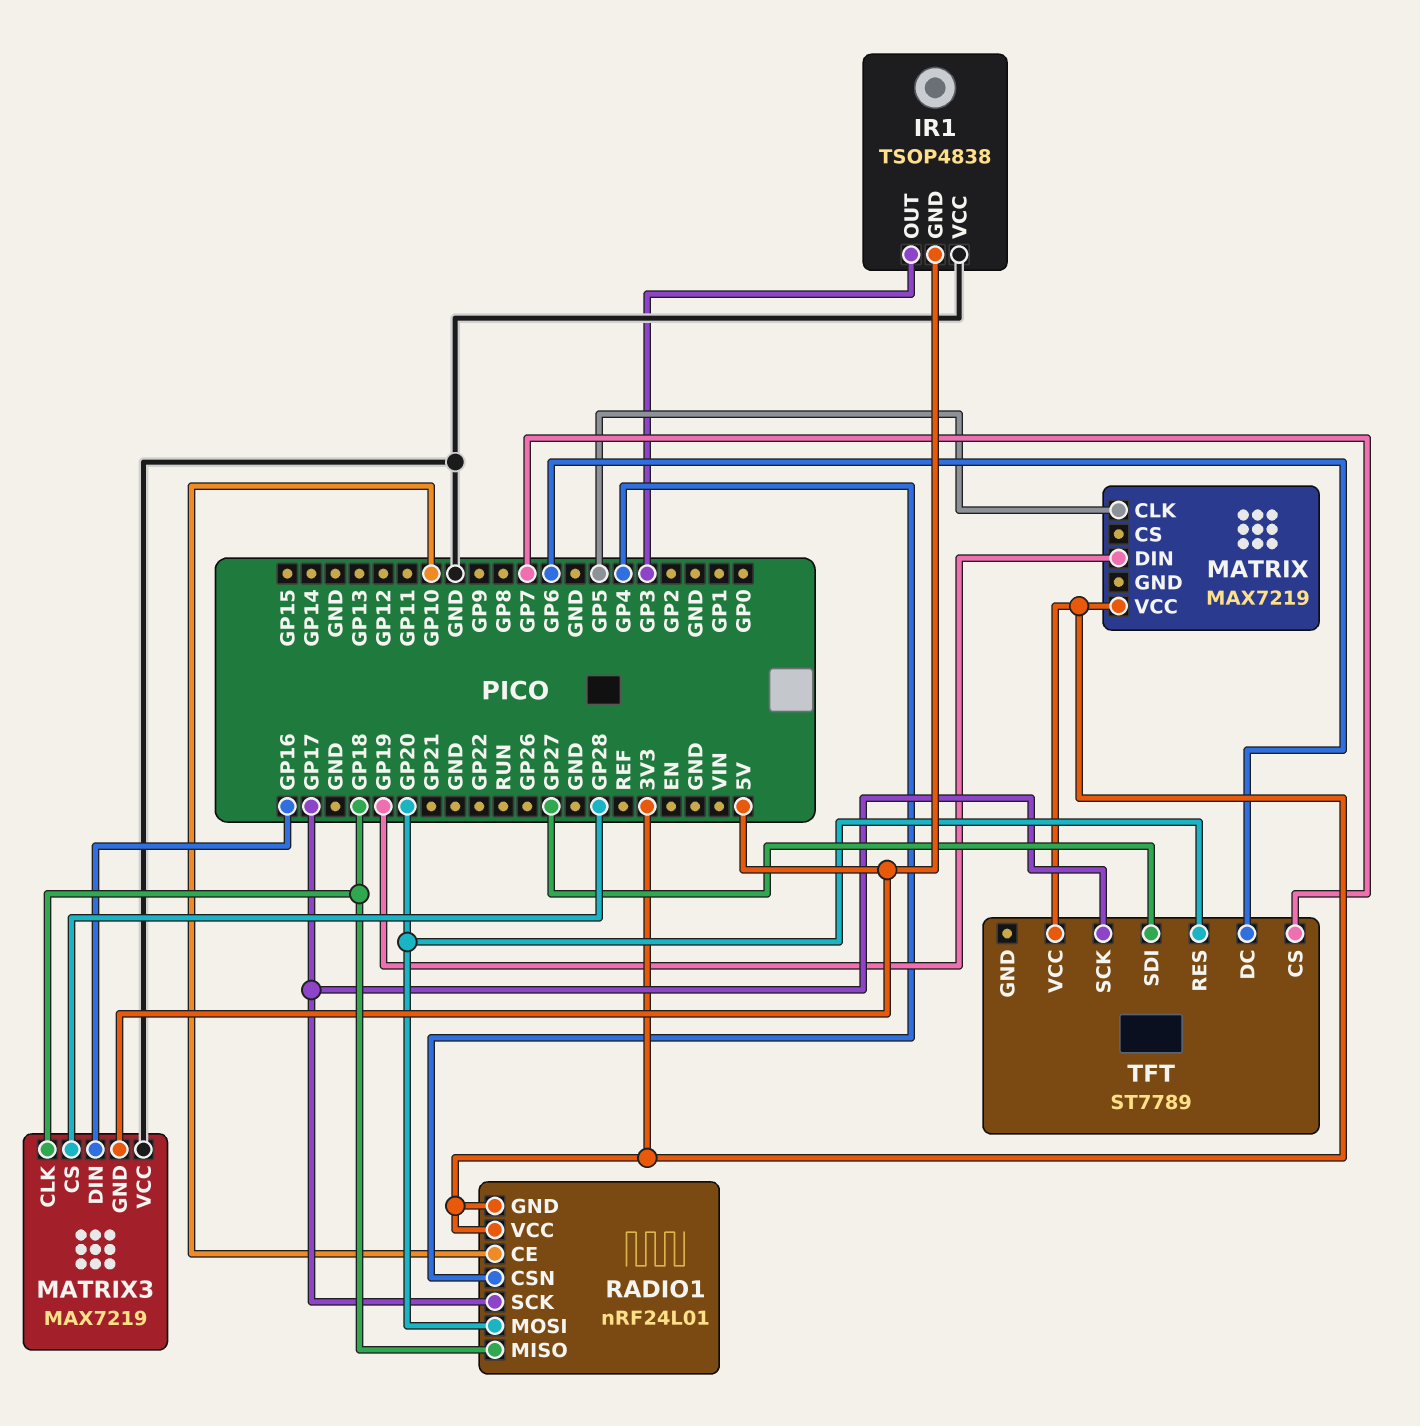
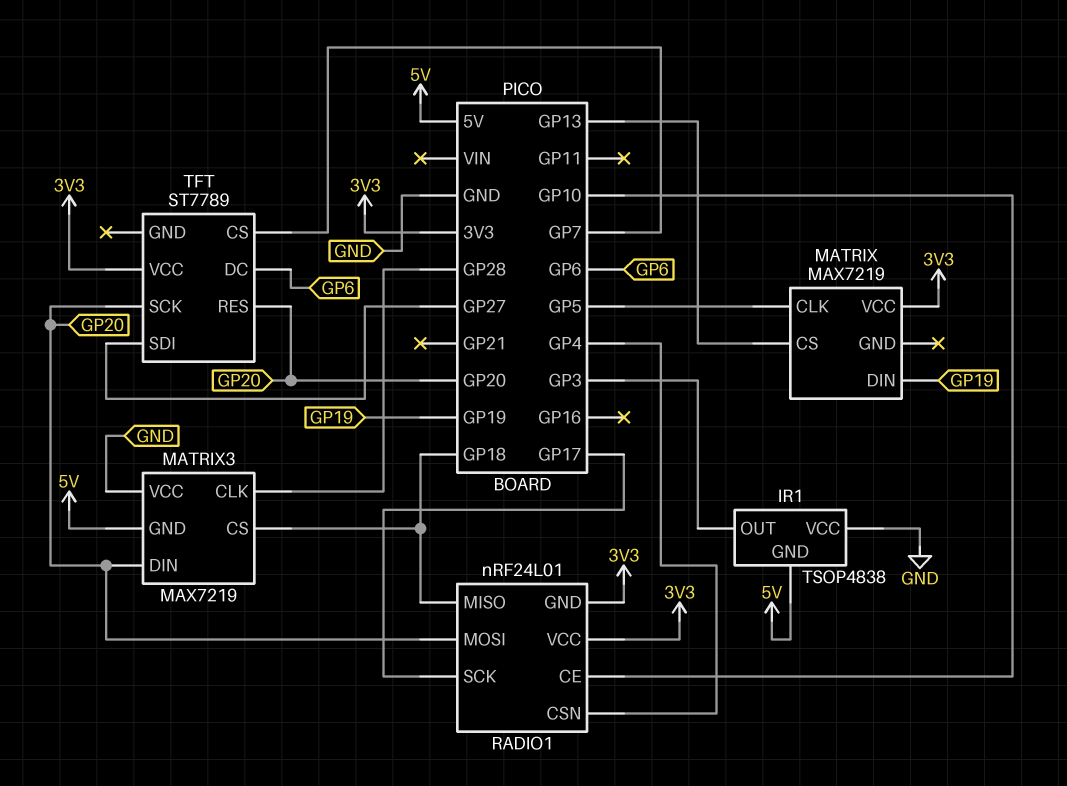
MATRIX pin CS: none -> GP13
MATRIX3 pin CLK: GP18 -> GP28
MATRIX3 pin CS: GP28 -> GP18
MATRIX3 pin DIN: GP16 -> GP20
TFT pin SCK: GP17 -> GP20

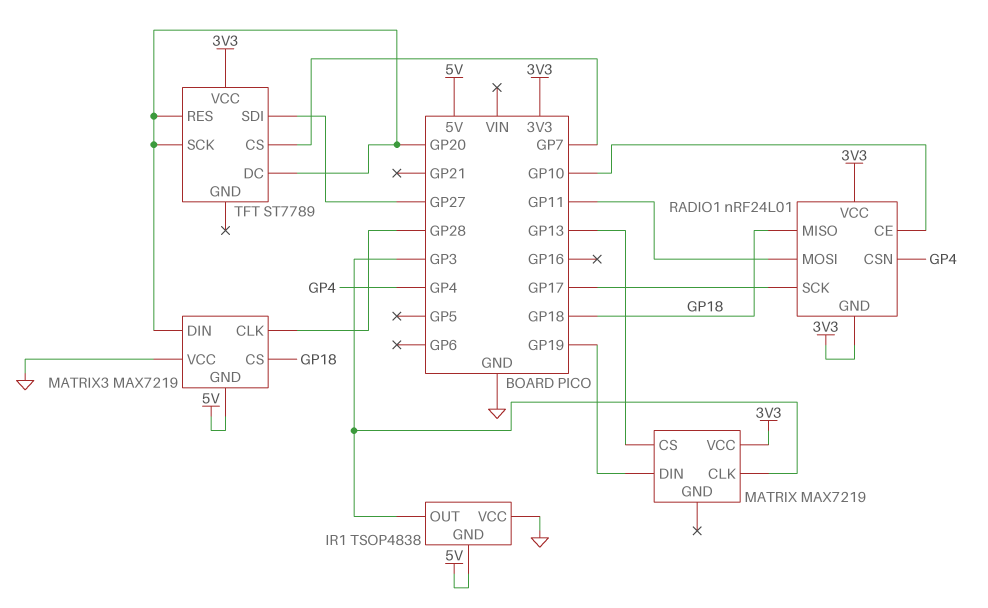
MATRIX pin CLK: GP5 -> GP3
RADIO1 pin MOSI: GP20 -> GP11
TFT pin DC: GP6 -> GP20

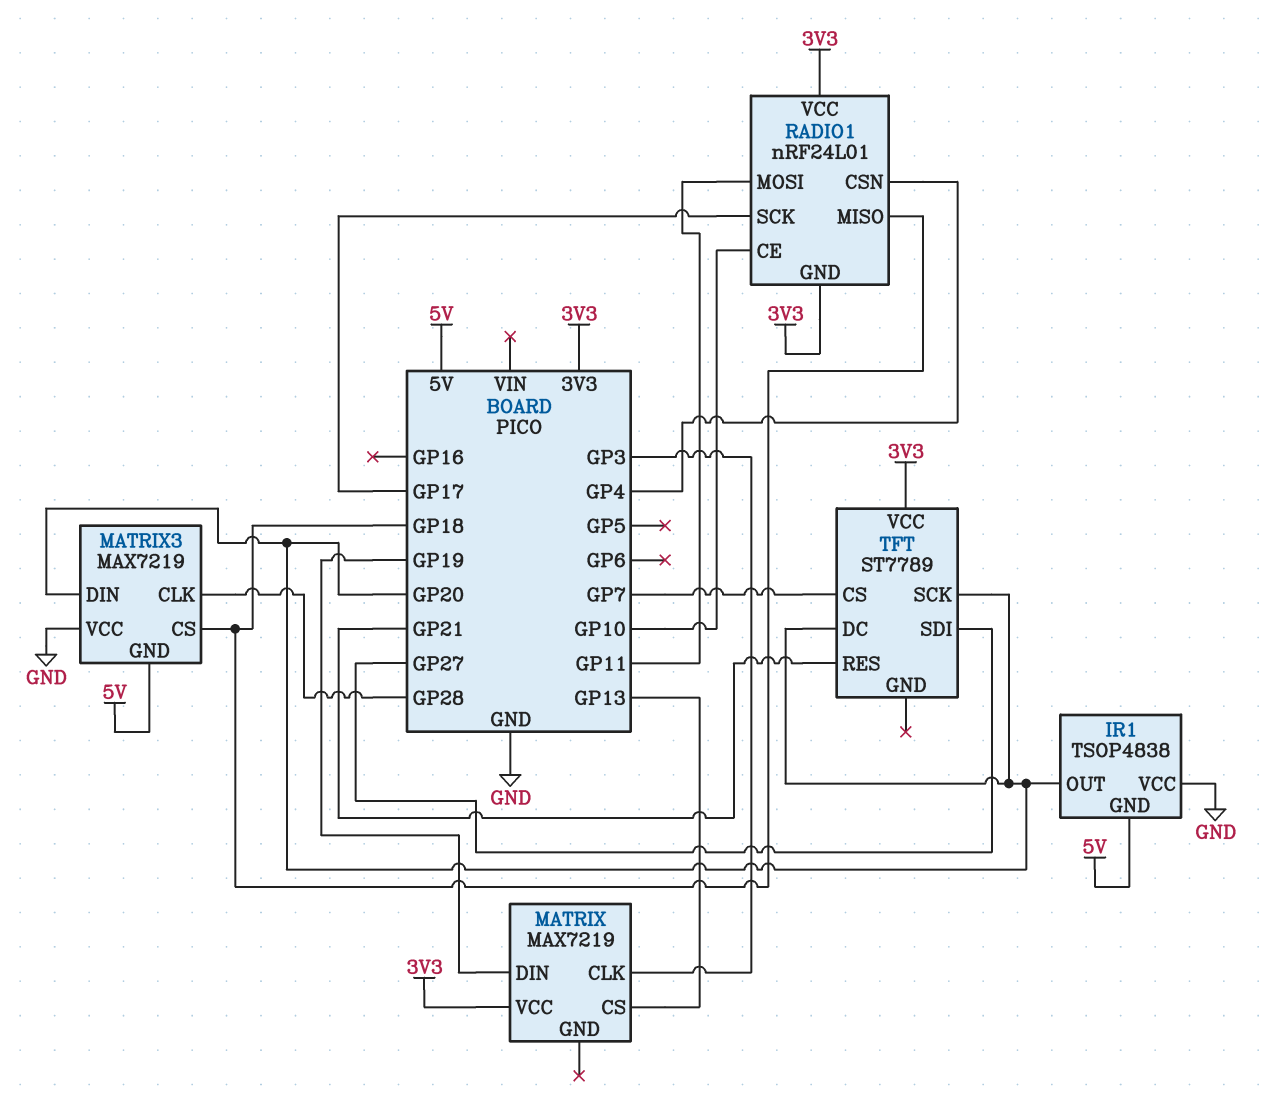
IR1 pin OUT: GP3 -> GP20
TFT pin RES: GP20 -> GP21

